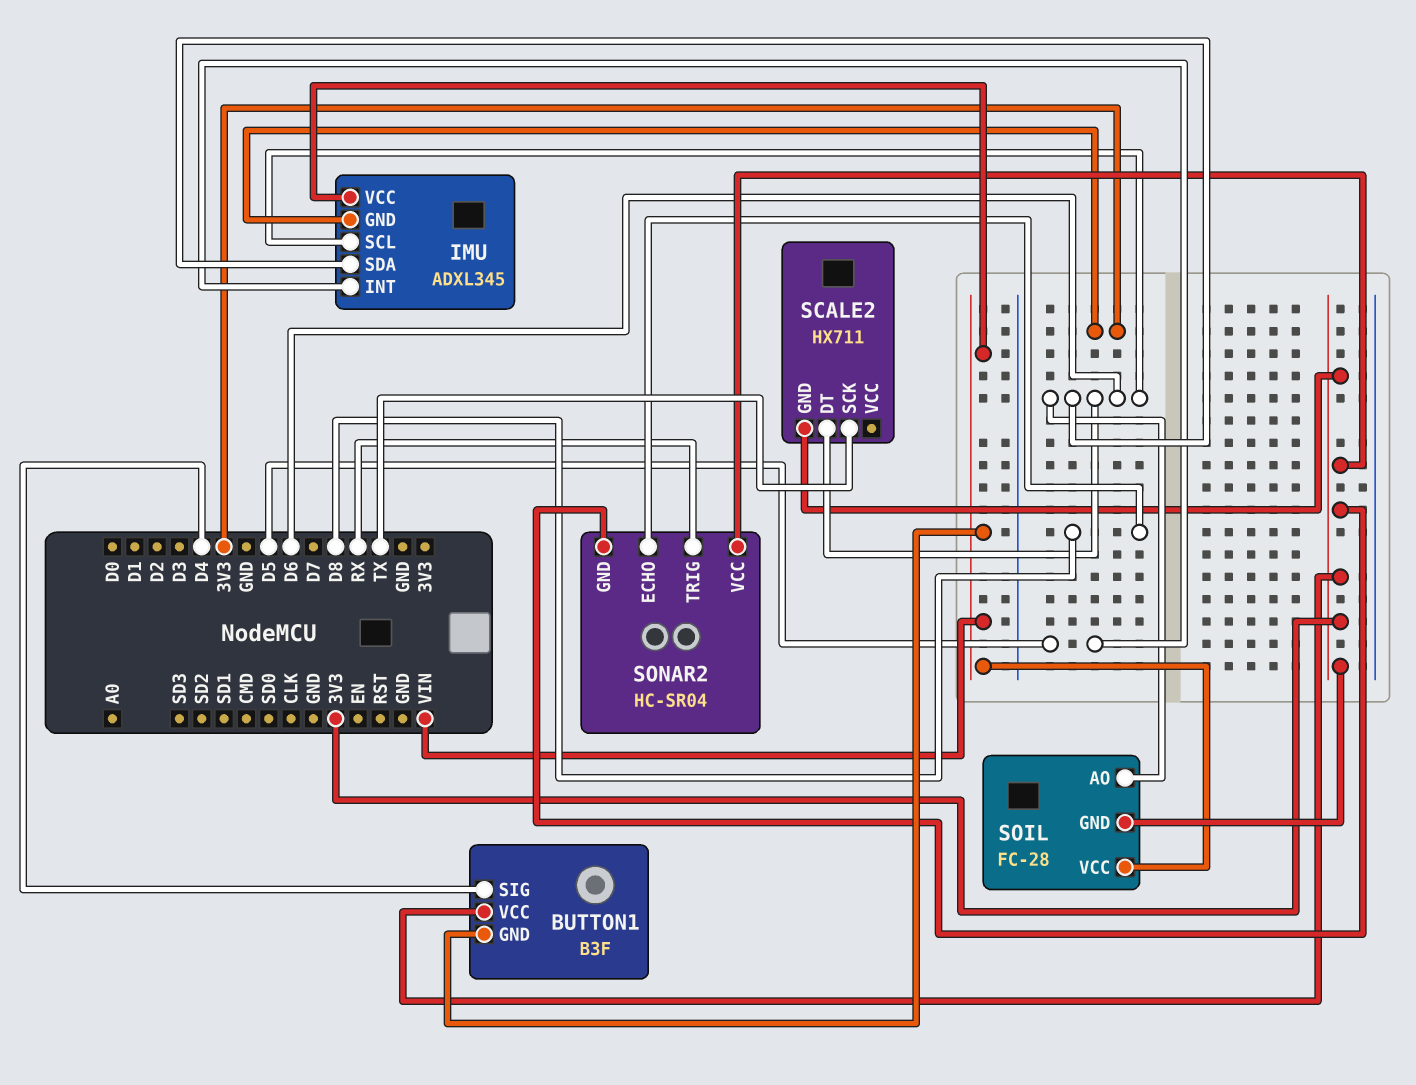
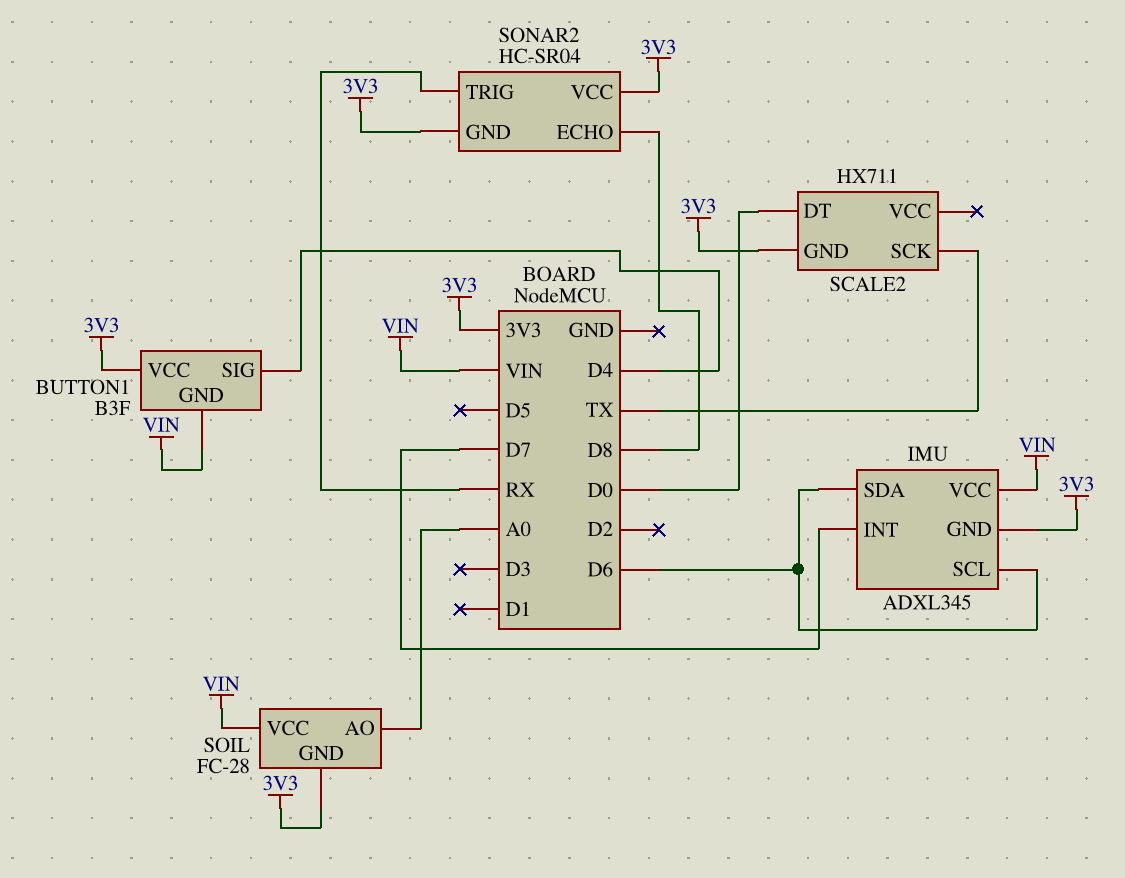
IMU pin INT: D5 -> D7
SCALE2 pin DT: D6 -> D0
SOIL pin AO: D6 -> A0

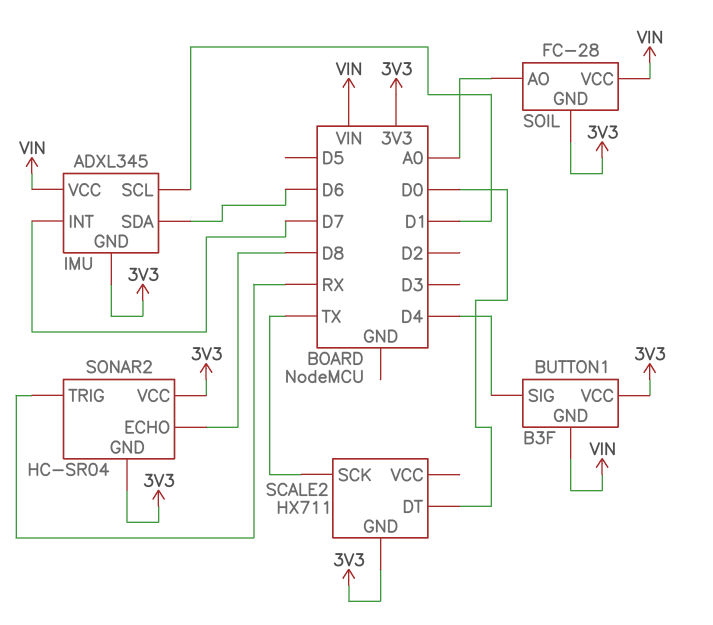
IMU pin SCL: D6 -> D1

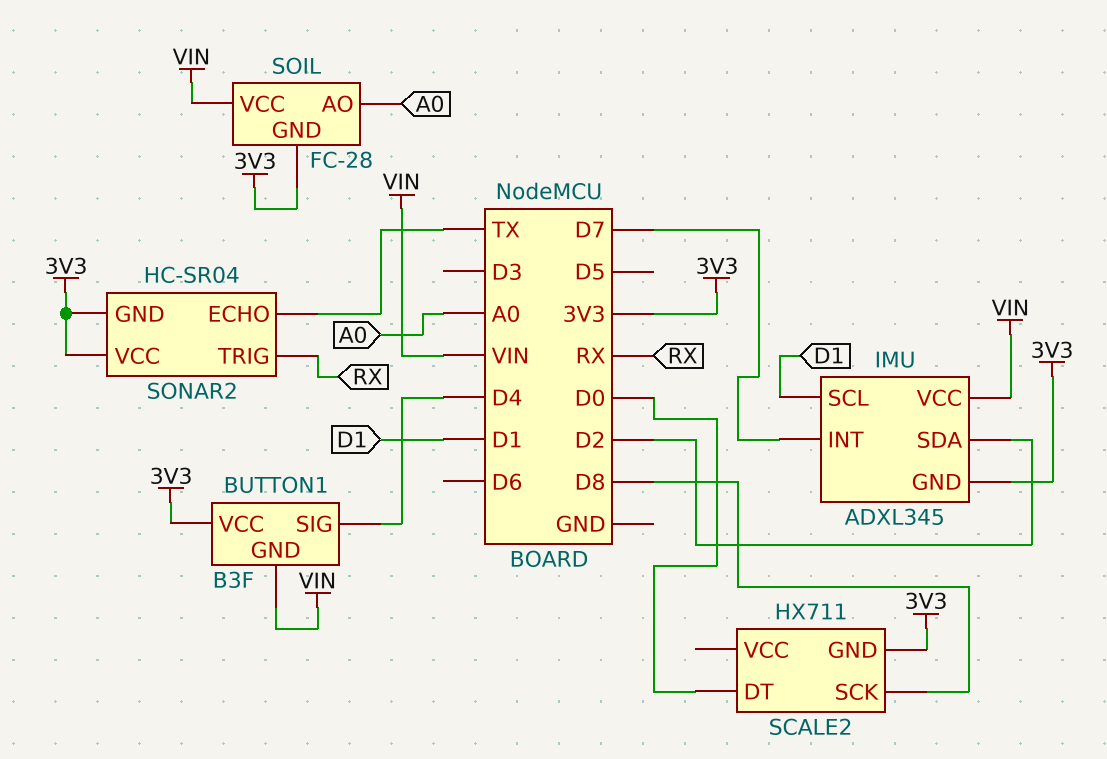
IMU pin SDA: D6 -> D2
SCALE2 pin SCK: TX -> D8
SONAR2 pin ECHO: D8 -> TX

